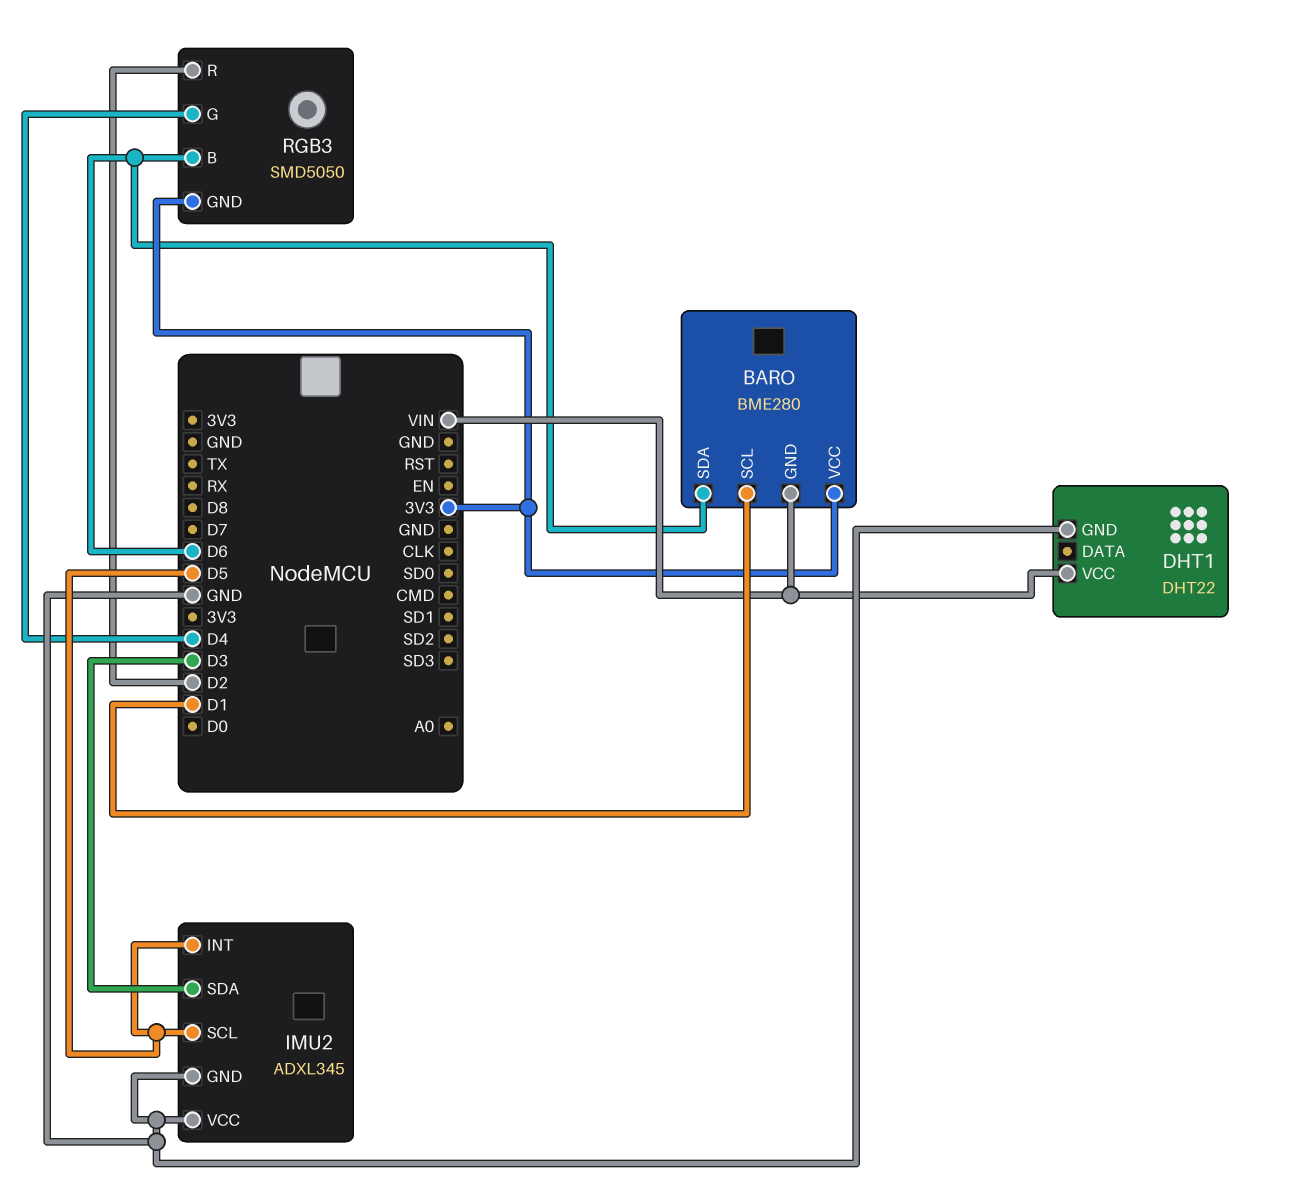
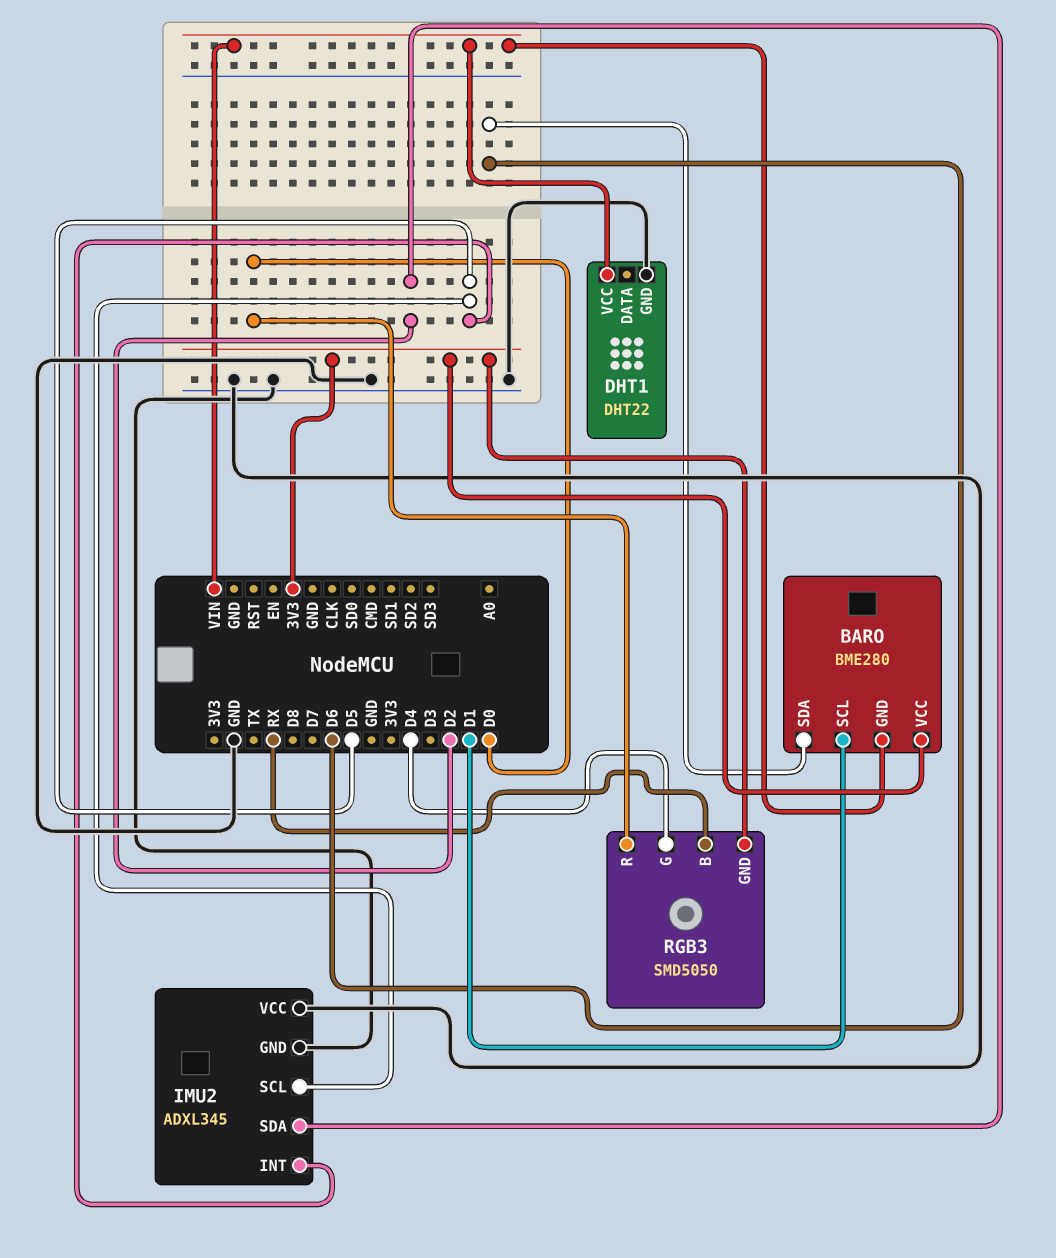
IMU2 pin SDA: D3 -> D2
RGB3 pin B: D6 -> RX
RGB3 pin R: D2 -> D0

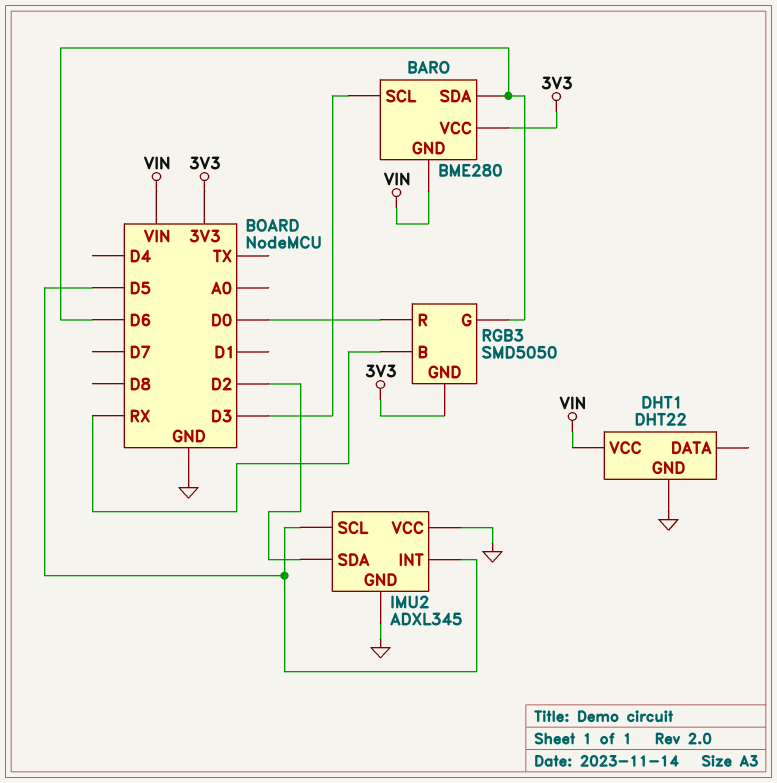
BARO pin SCL: D1 -> D3
RGB3 pin G: D4 -> D6

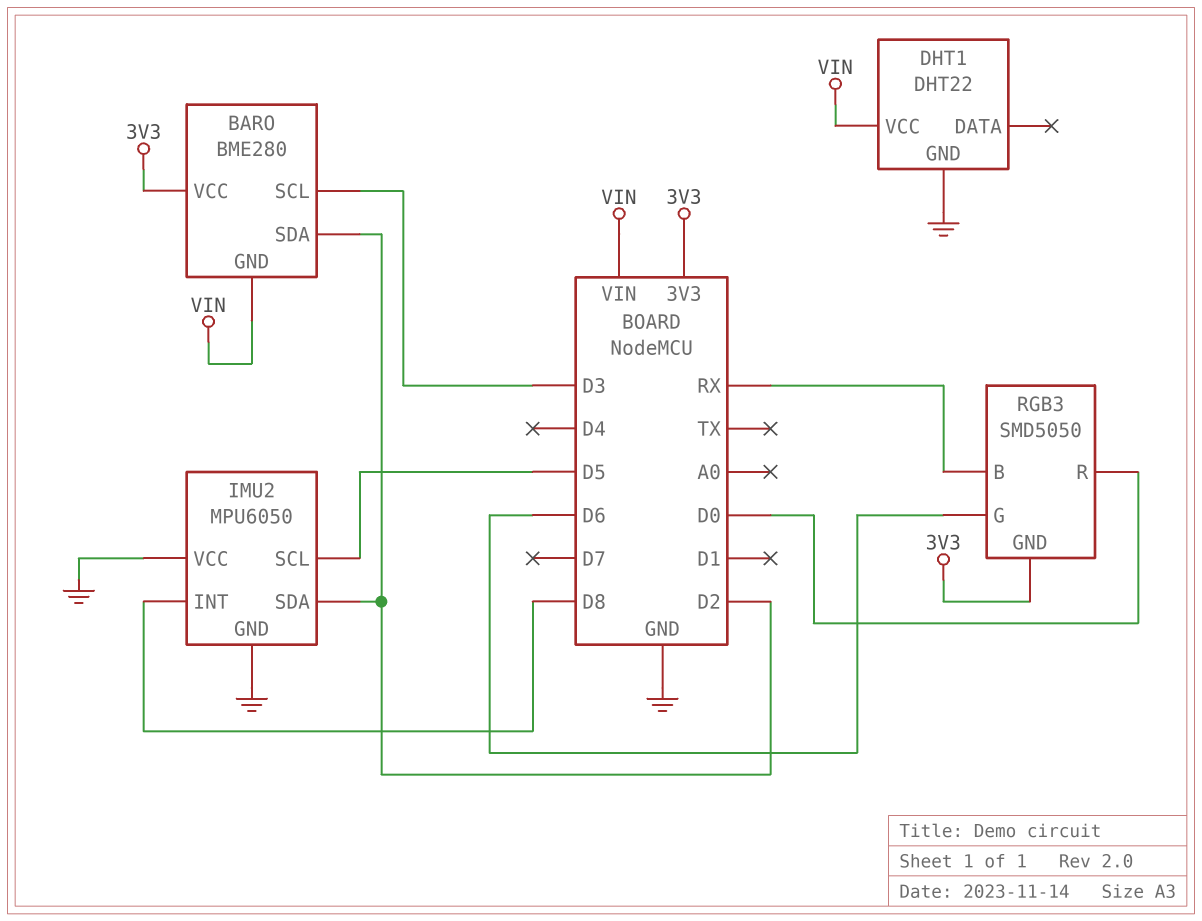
BARO pin SDA: D6 -> D2
IMU2: ADXL345 -> MPU6050
IMU2 pin INT: D5 -> D8

